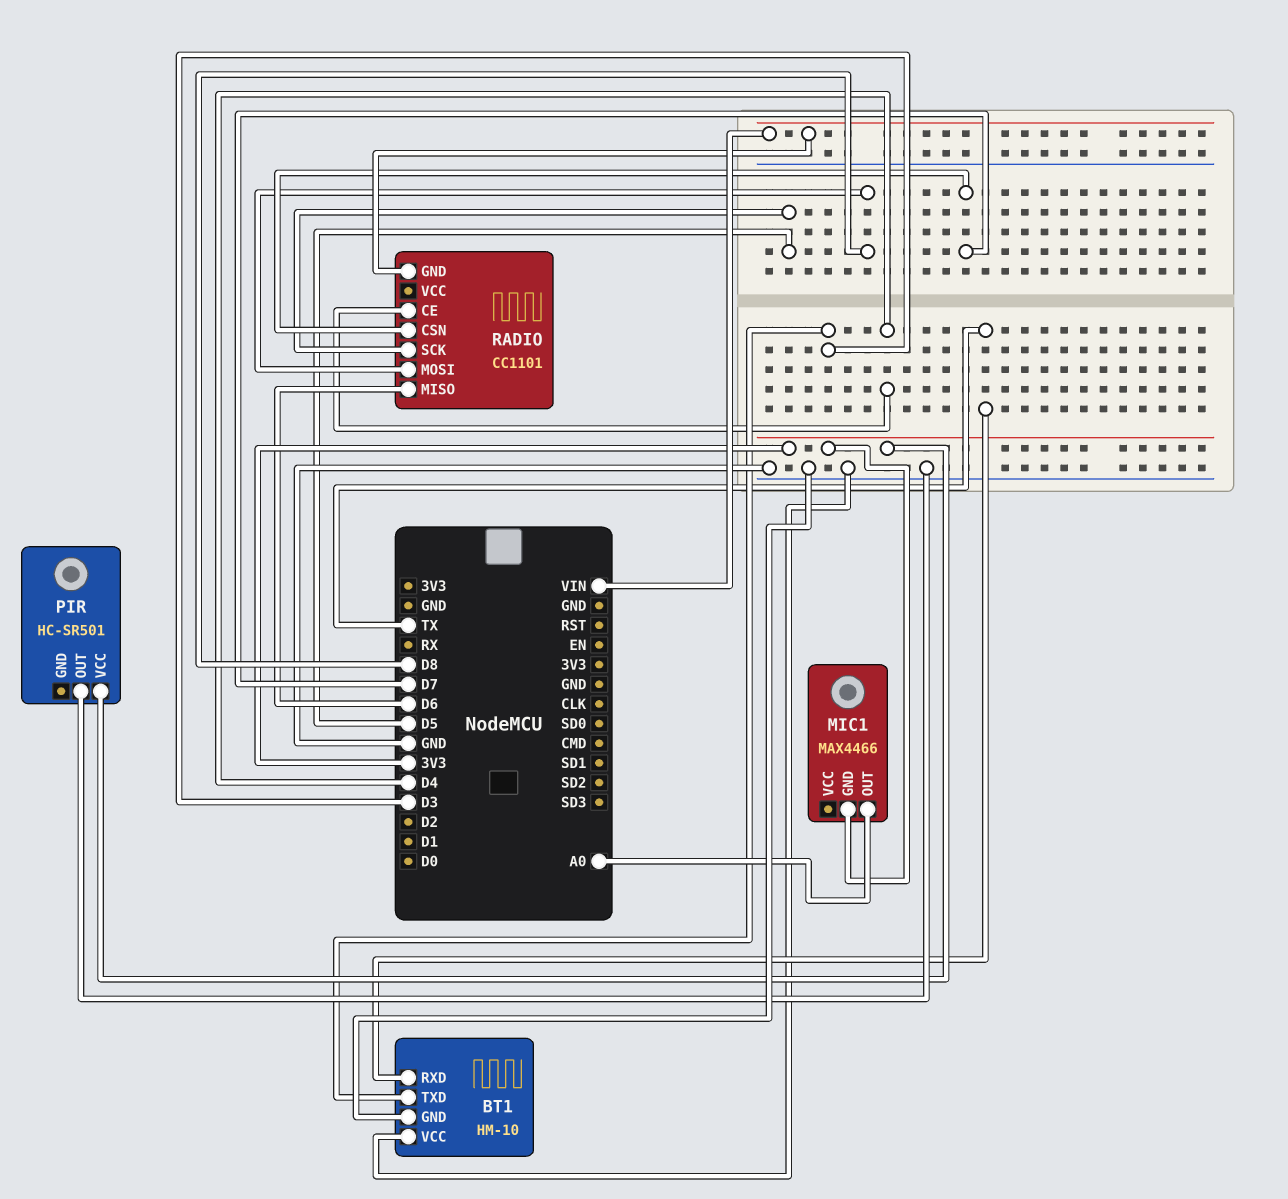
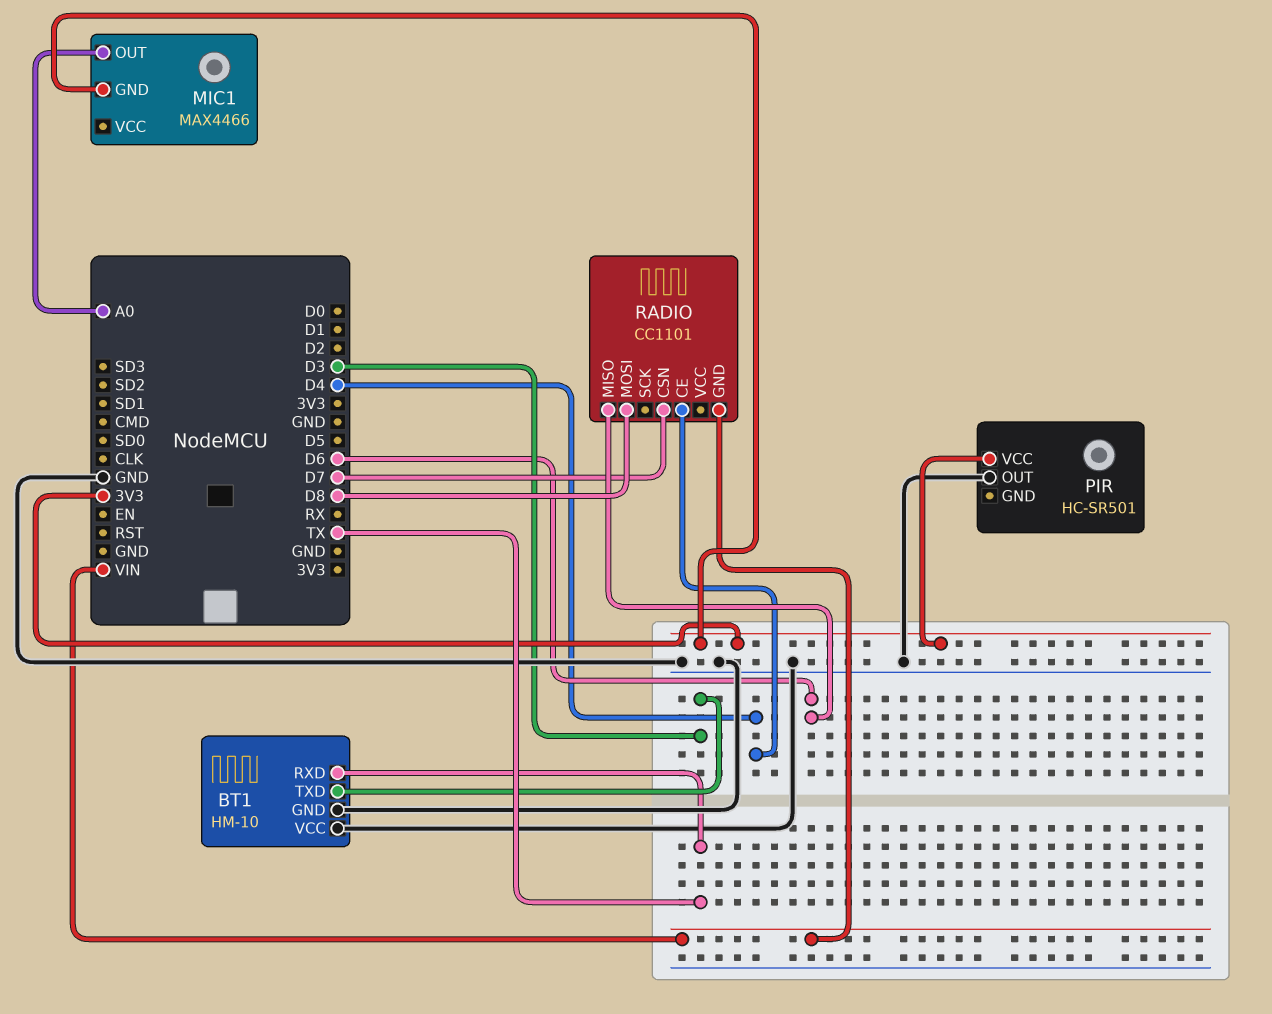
RADIO pin SCK: D5 -> none

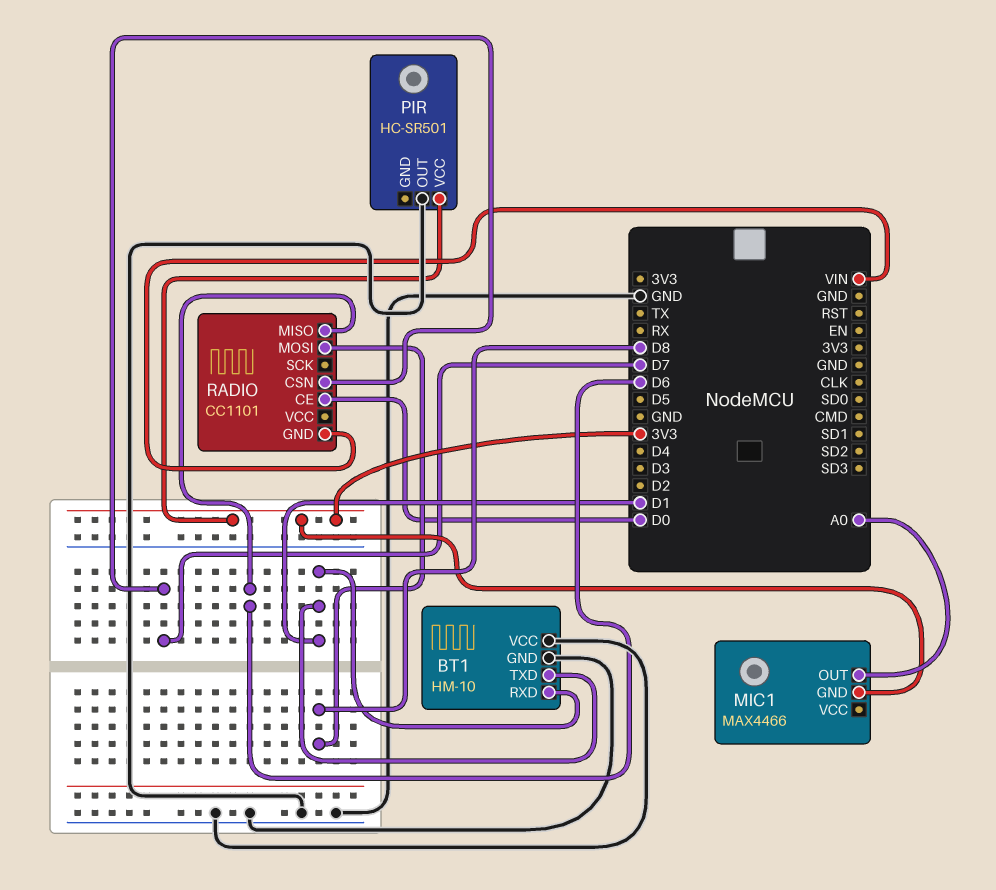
BT1 pin RXD: TX -> D1
BT1 pin TXD: D3 -> D1
RADIO pin CE: D4 -> D0

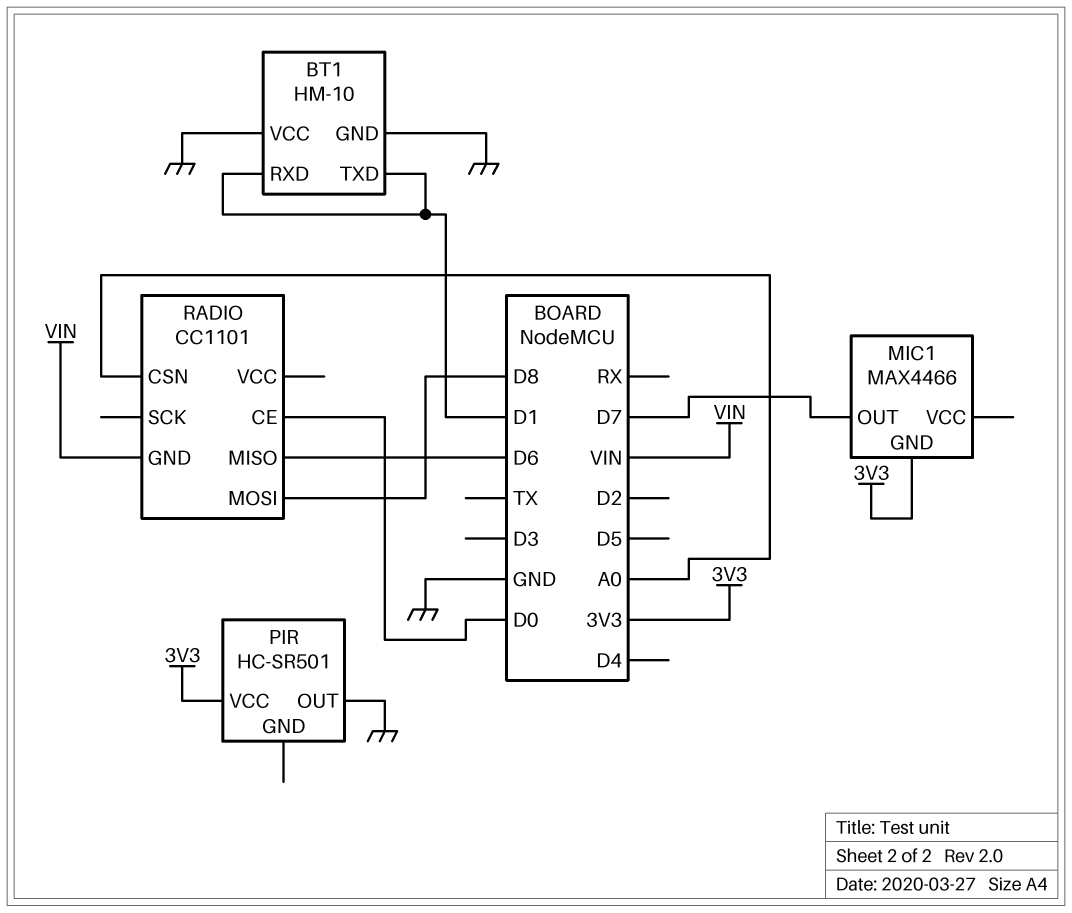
MIC1 pin OUT: A0 -> D7
RADIO pin CSN: D7 -> A0

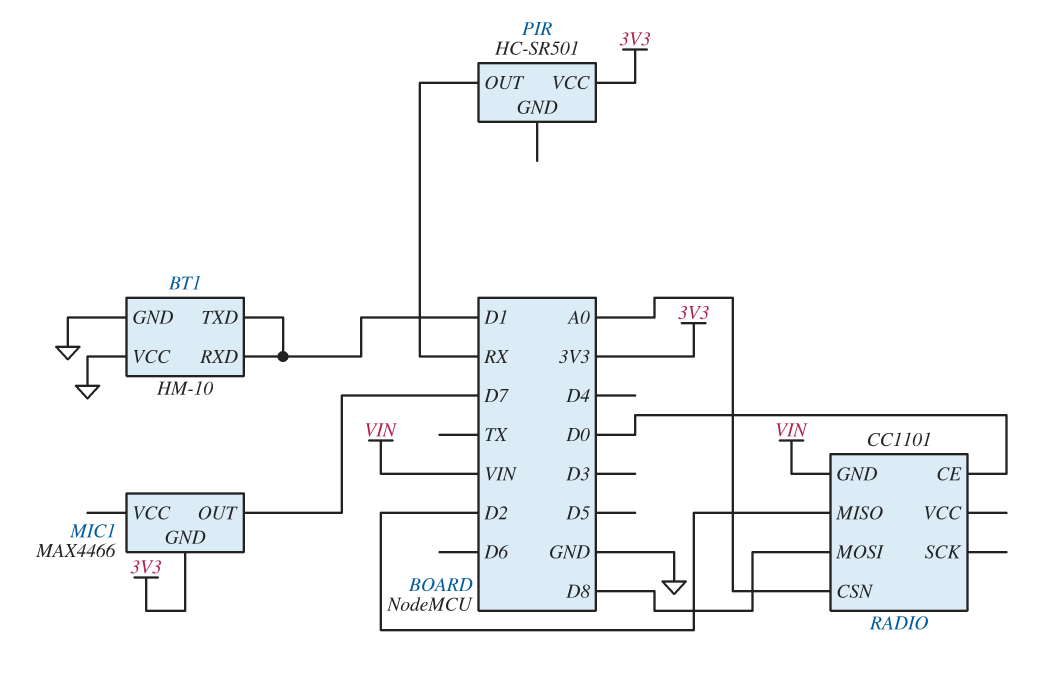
PIR pin OUT: GND -> RX
RADIO pin MISO: D6 -> D2

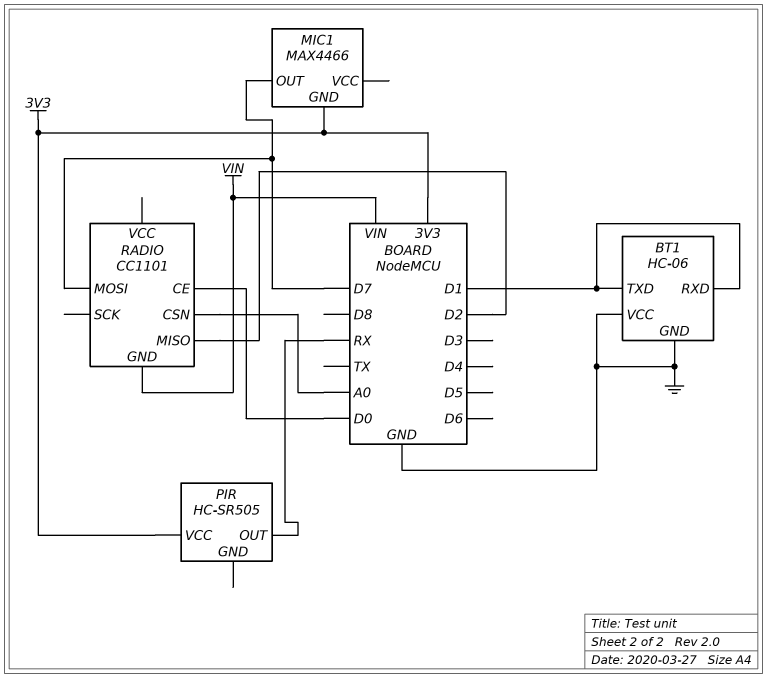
BT1: HM-10 -> HC-06
PIR: HC-SR501 -> HC-SR505
RADIO pin MOSI: D8 -> D7

